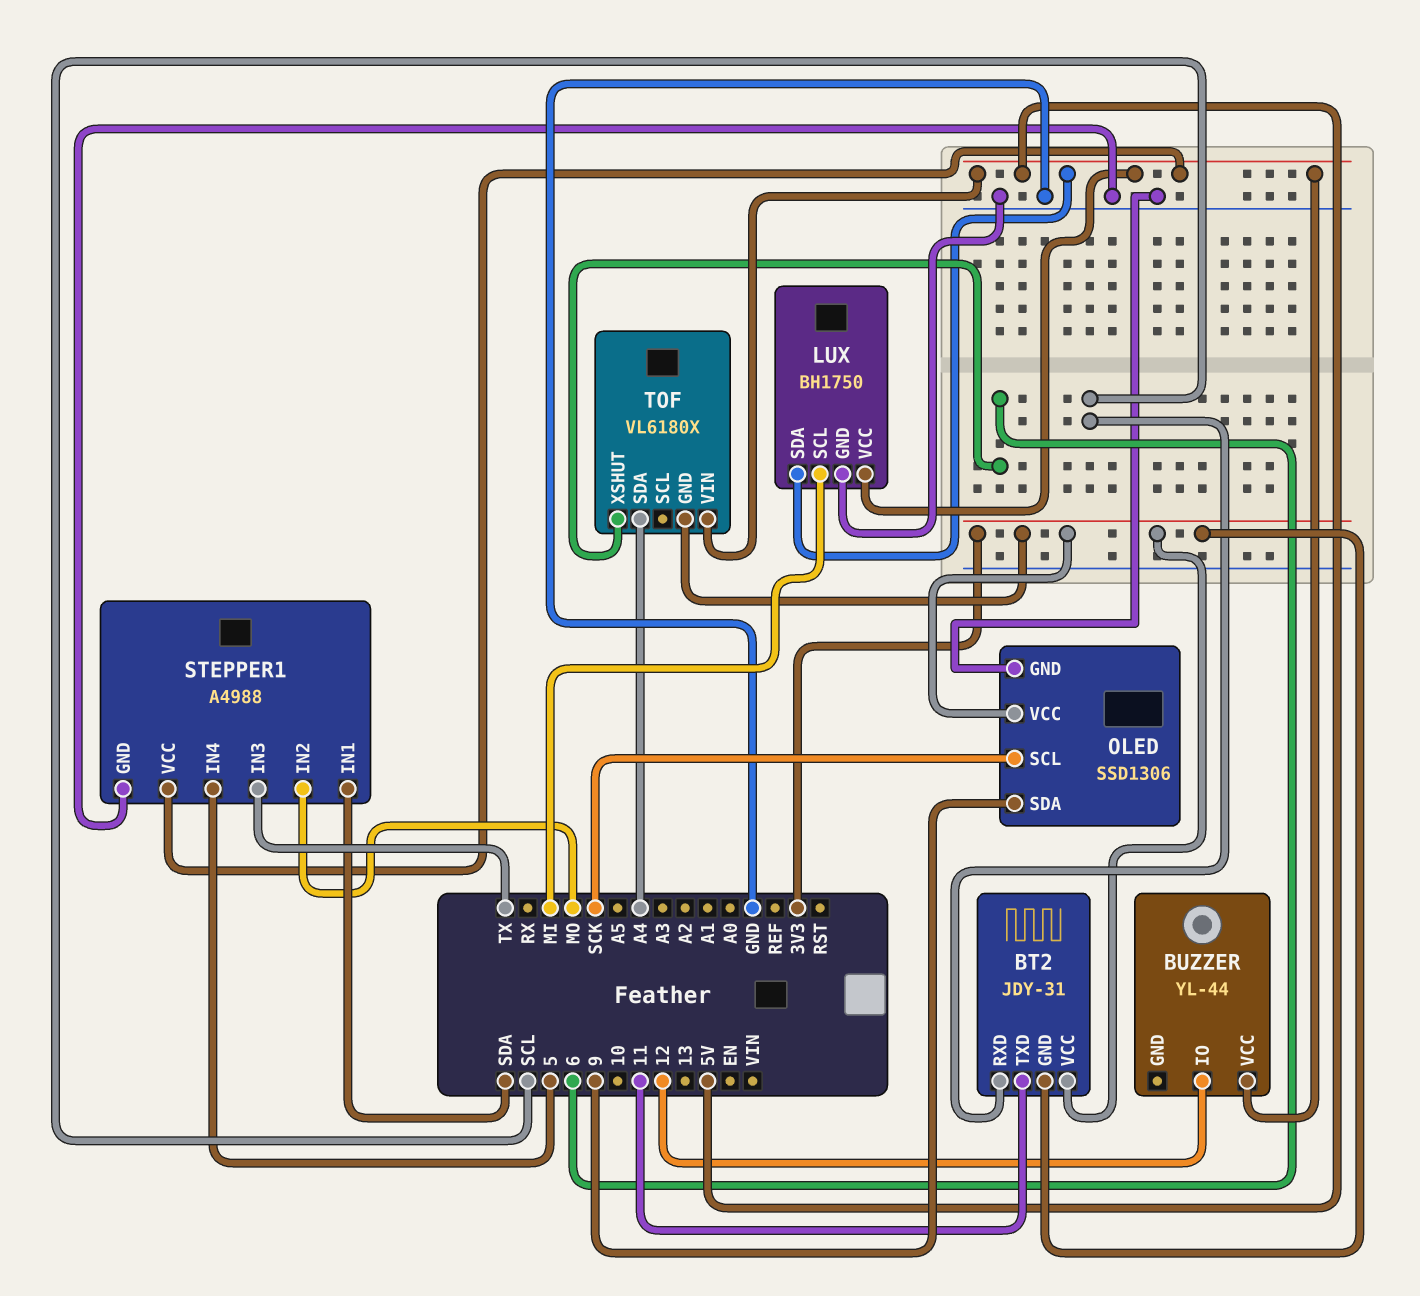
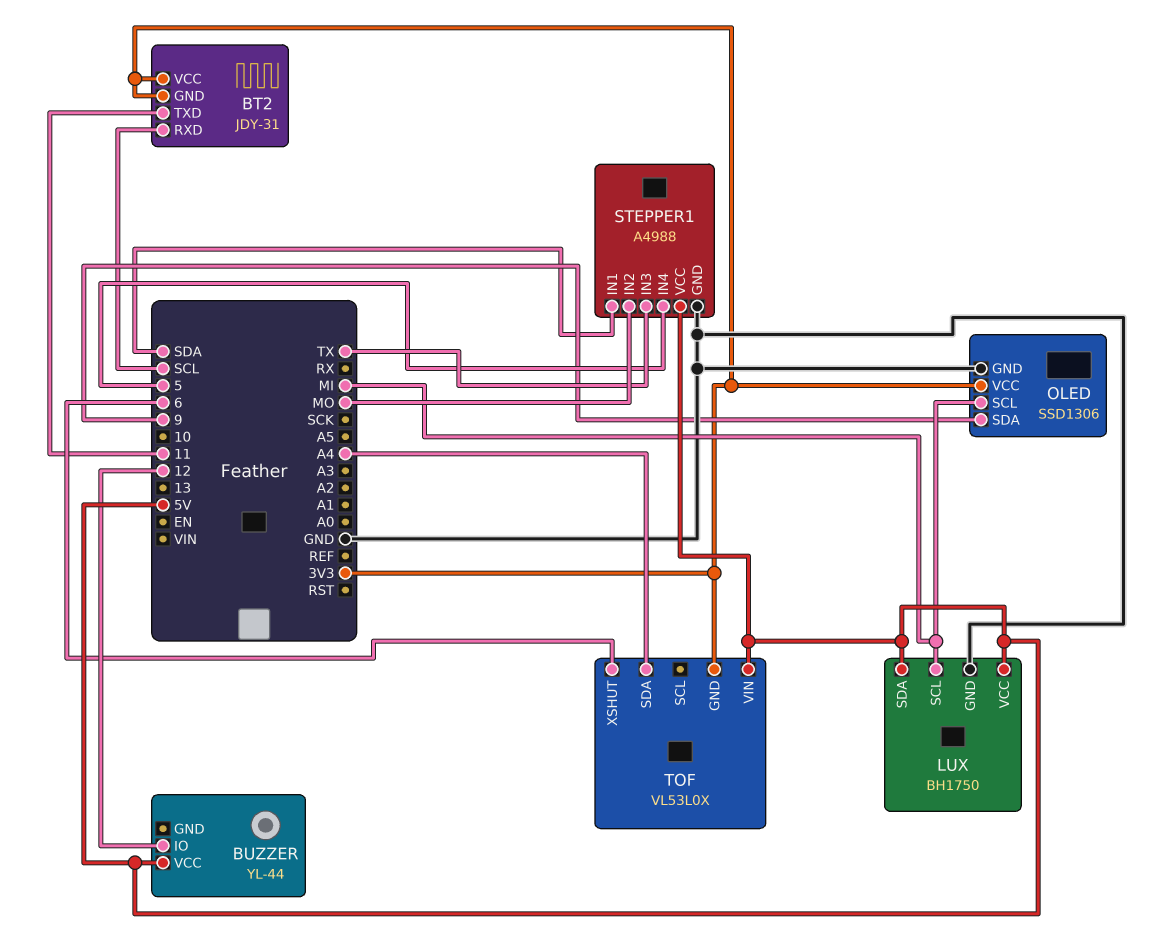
OLED pin SCL: SCK -> MI
TOF: VL6180X -> VL53L0X

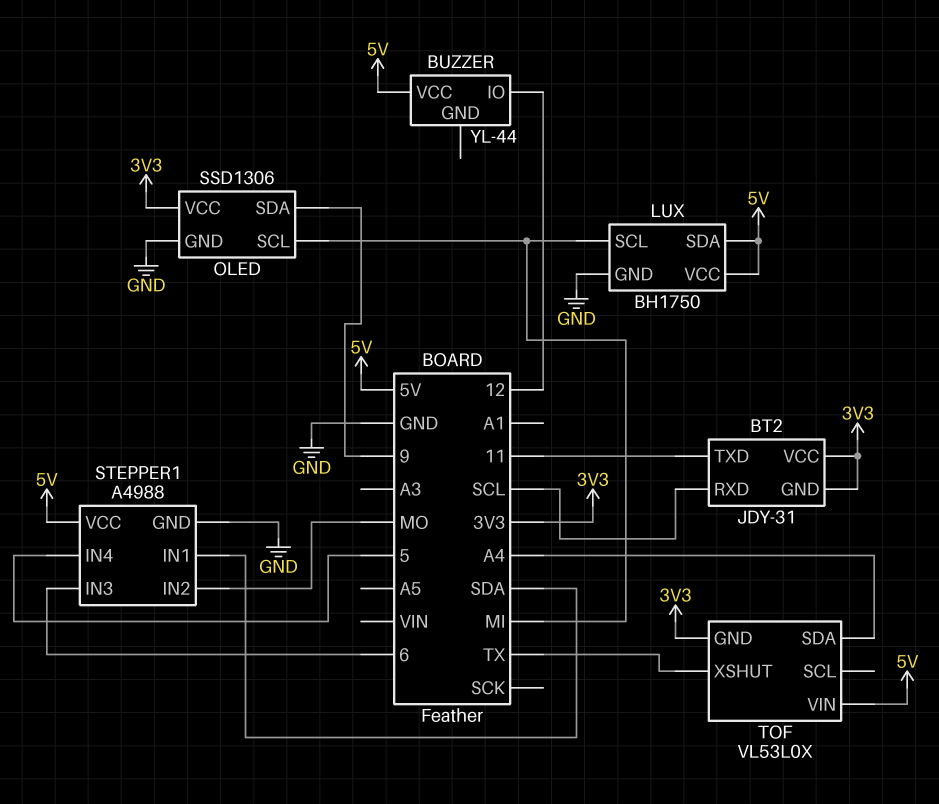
STEPPER1 pin IN3: TX -> 6
TOF pin XSHUT: 6 -> TX

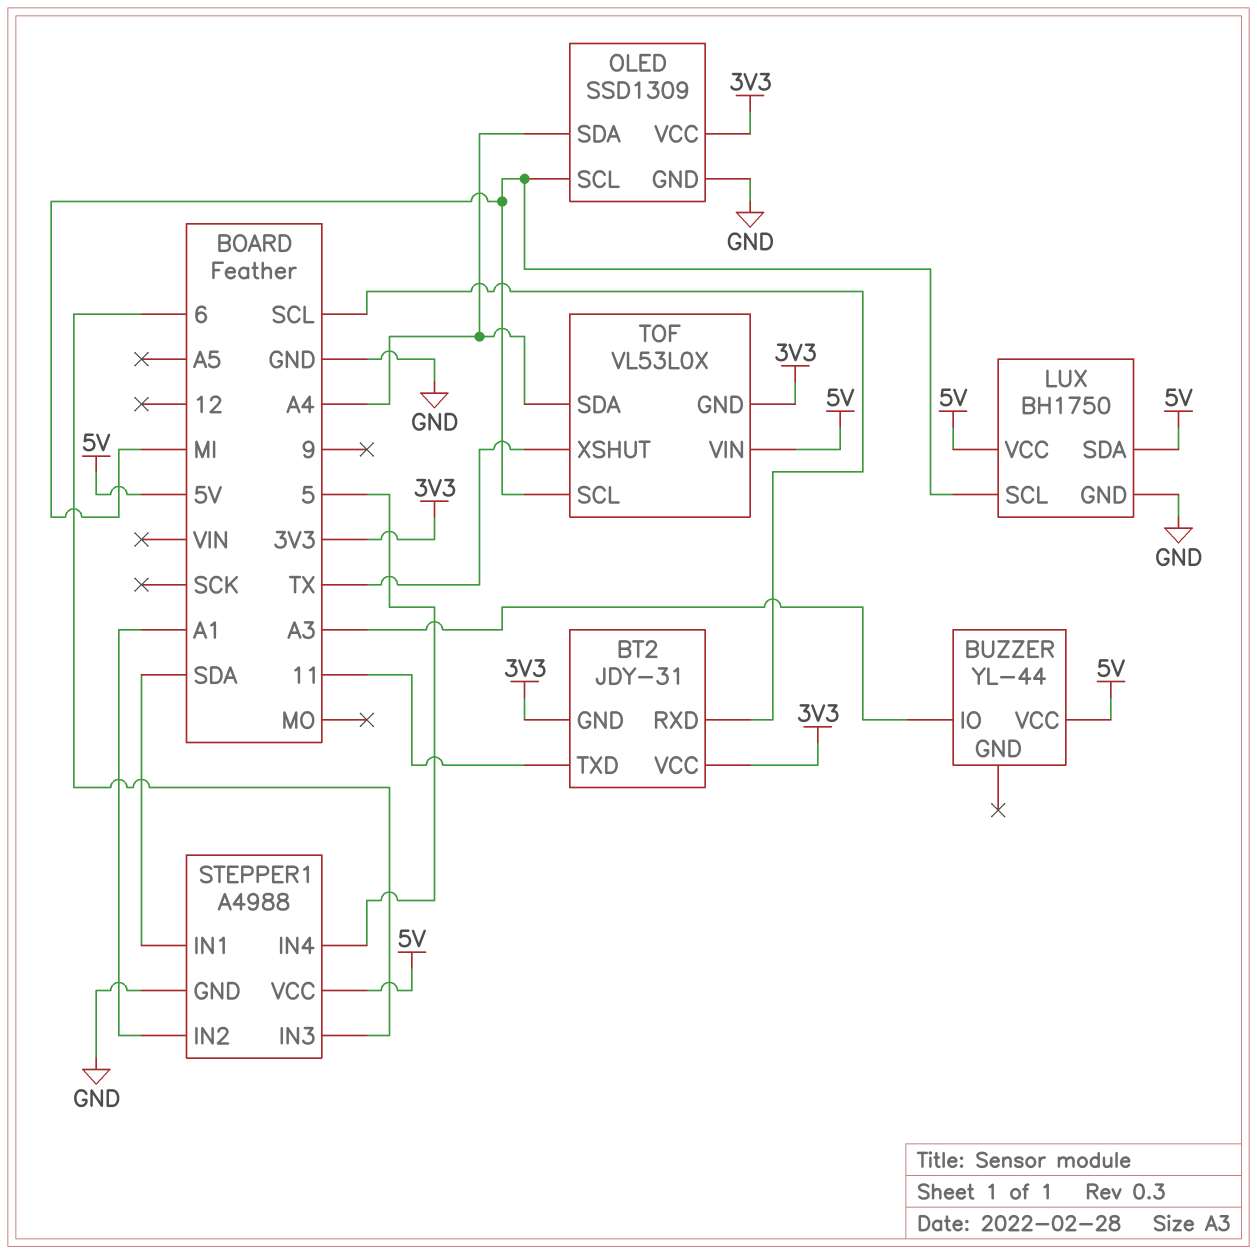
BUZZER pin IO: 12 -> A3
OLED: SSD1306 -> SSD1309
OLED pin SDA: 9 -> A4
STEPPER1 pin IN2: MO -> A1
TOF pin SCL: none -> MI

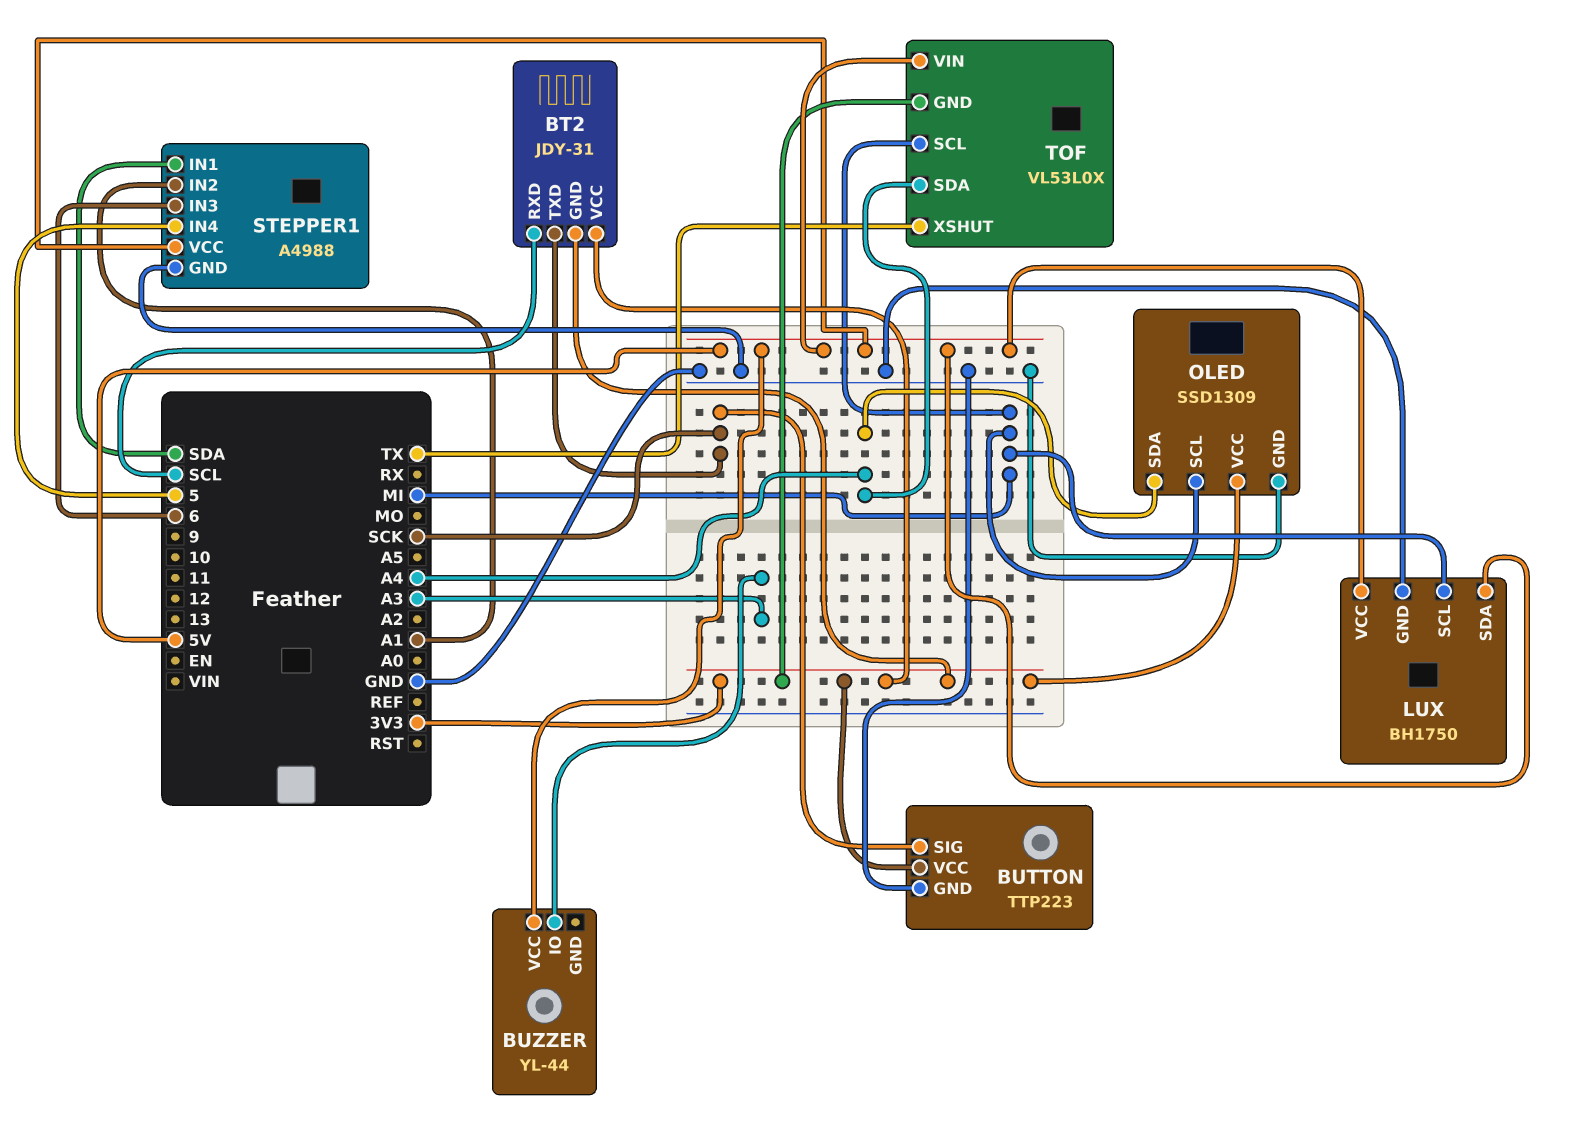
BT2 pin TXD: 11 -> SCK
BUTTON: none -> TTP223
BUTTON pin GND: none -> GND
BUTTON pin SIG: none -> SCK
BUTTON pin VCC: none -> 3V3

